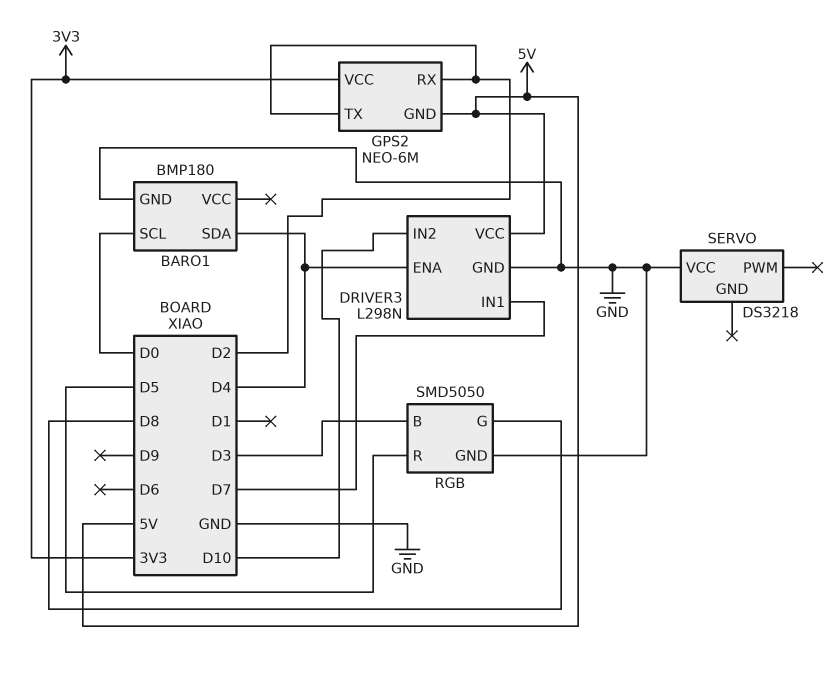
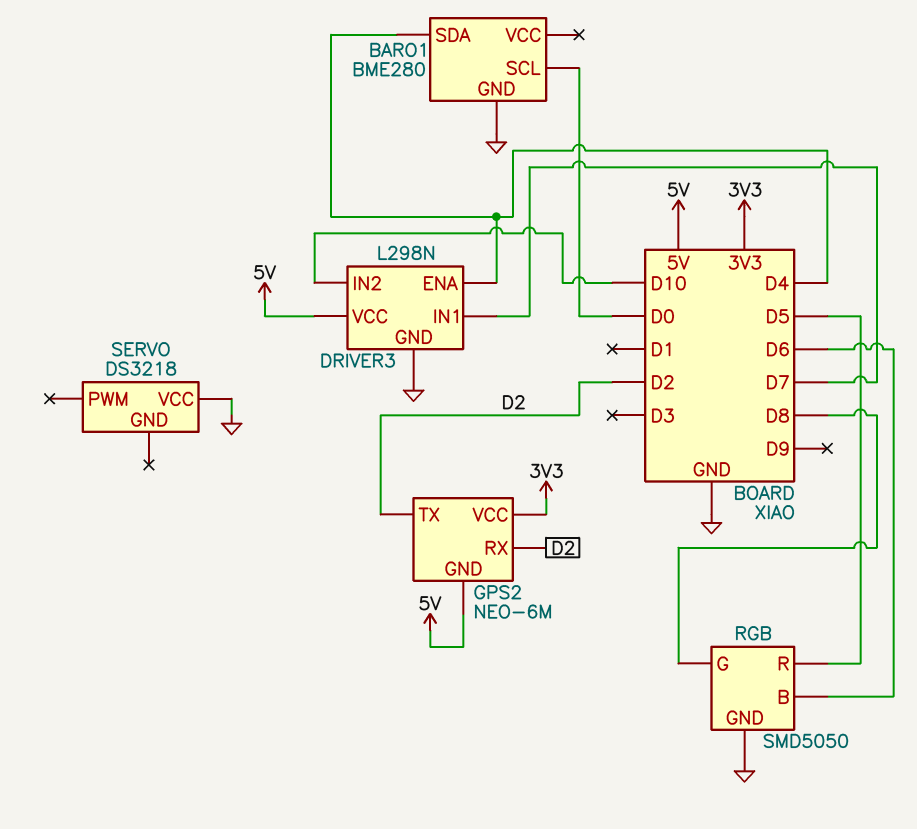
BARO1: BMP180 -> BME280
RGB pin B: D3 -> D6

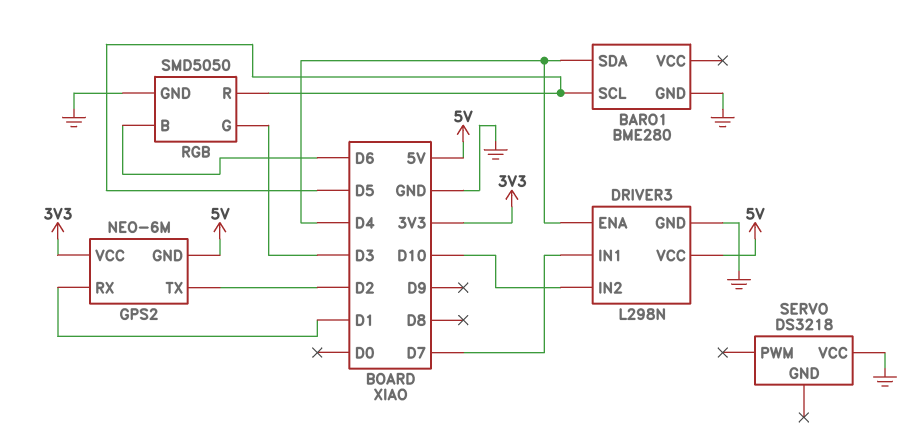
BARO1 pin SCL: D0 -> D5
GPS2 pin RX: D2 -> D1
RGB pin G: D8 -> D3

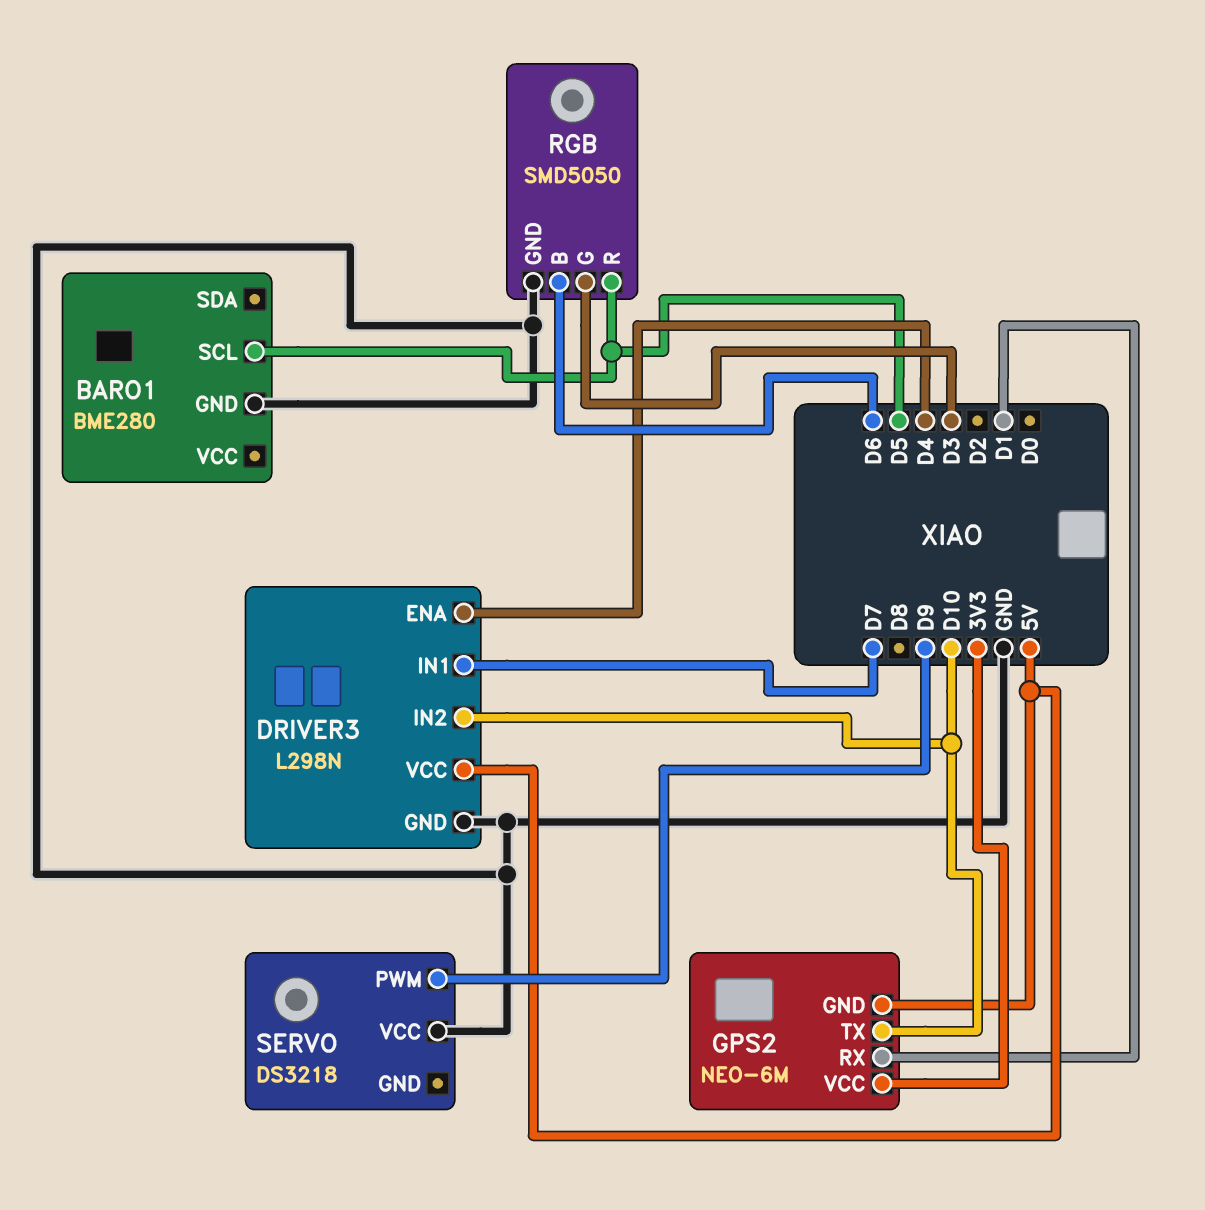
BARO1 pin SDA: D4 -> none
GPS2 pin TX: D2 -> D10
SERVO pin PWM: none -> D9

